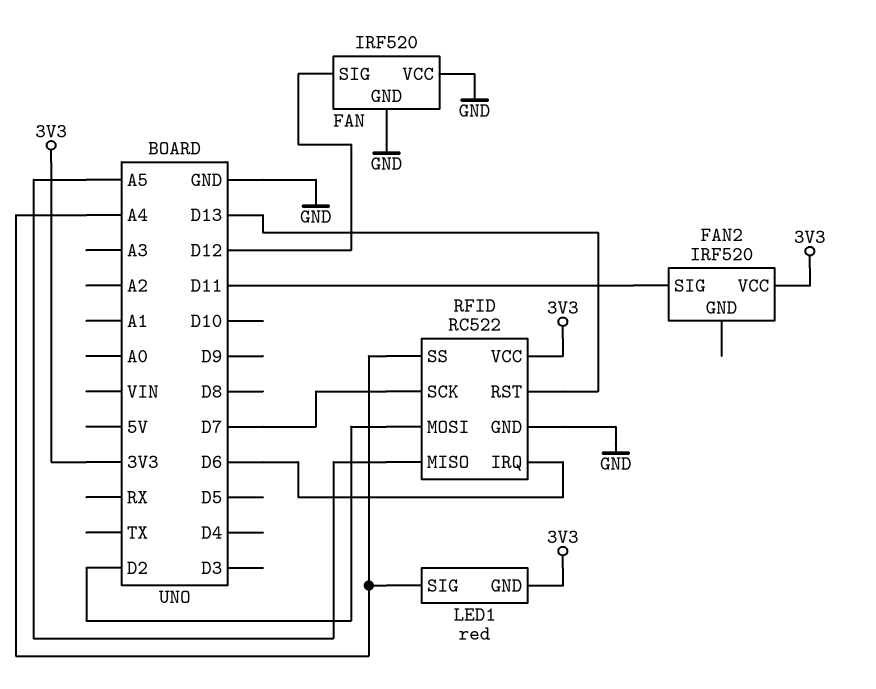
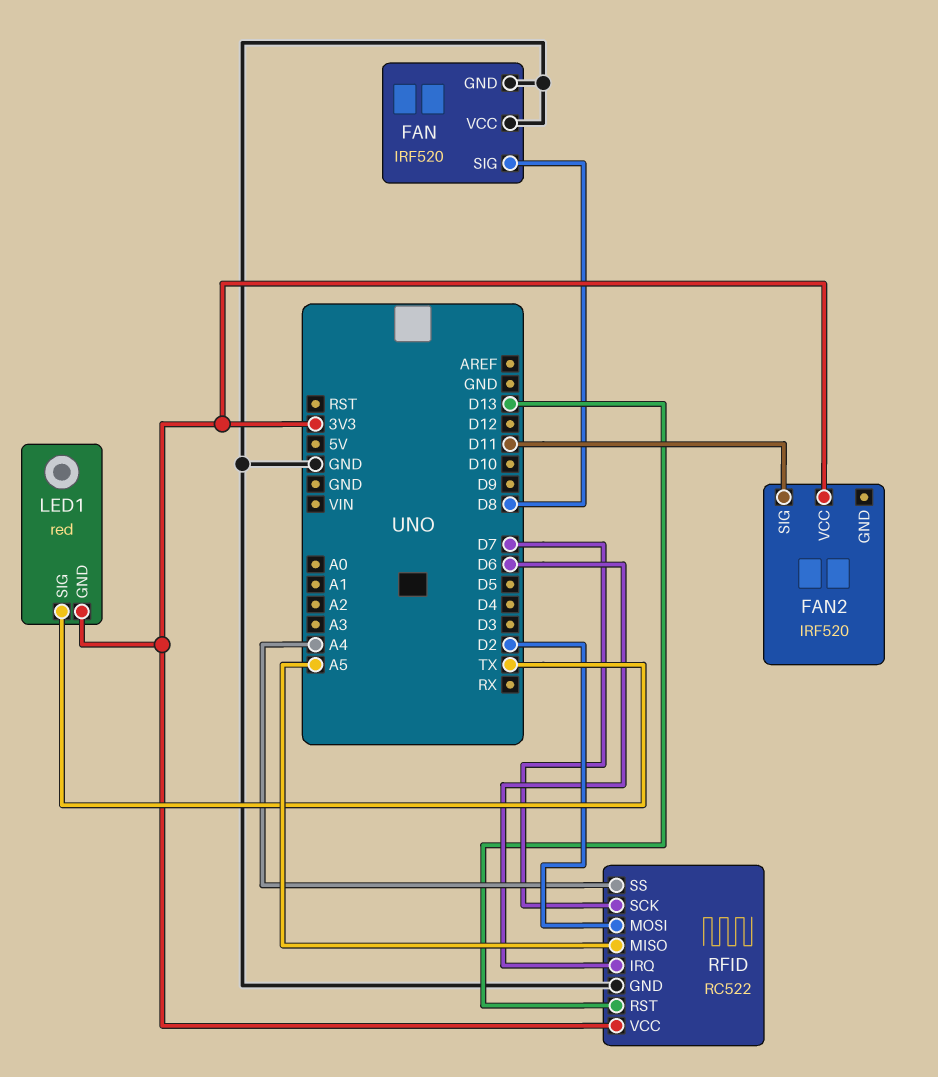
FAN pin SIG: D12 -> D8
LED1 pin SIG: A4 -> TX

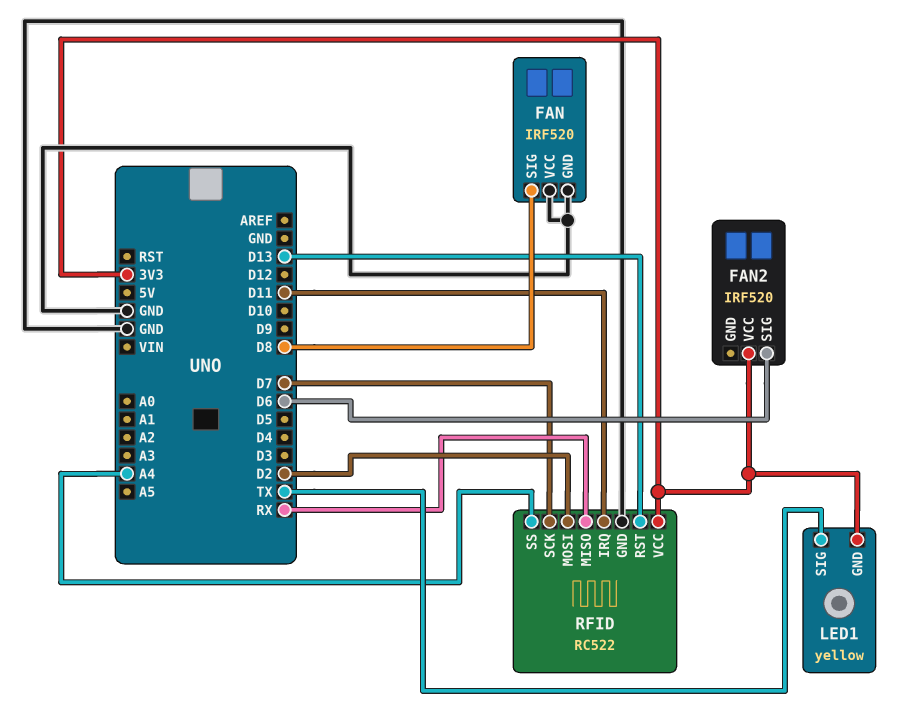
FAN2 pin SIG: D11 -> D6
LED1: red -> yellow
RFID pin IRQ: D6 -> D11
RFID pin MISO: A5 -> RX

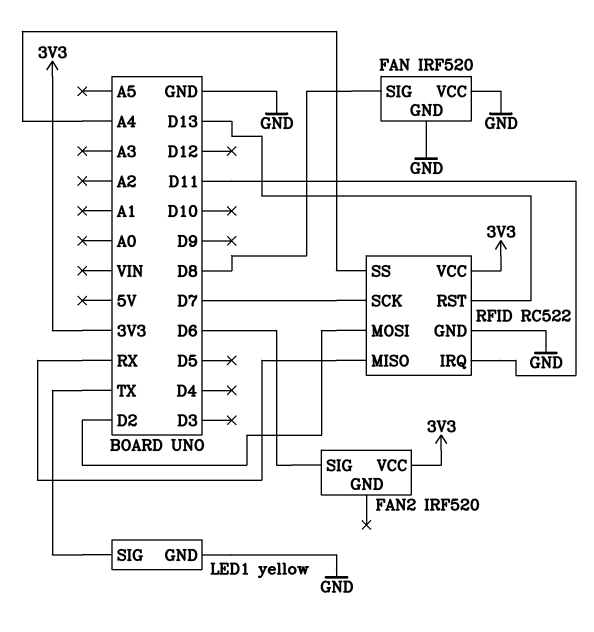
LED1 pin GND: 3V3 -> GND

